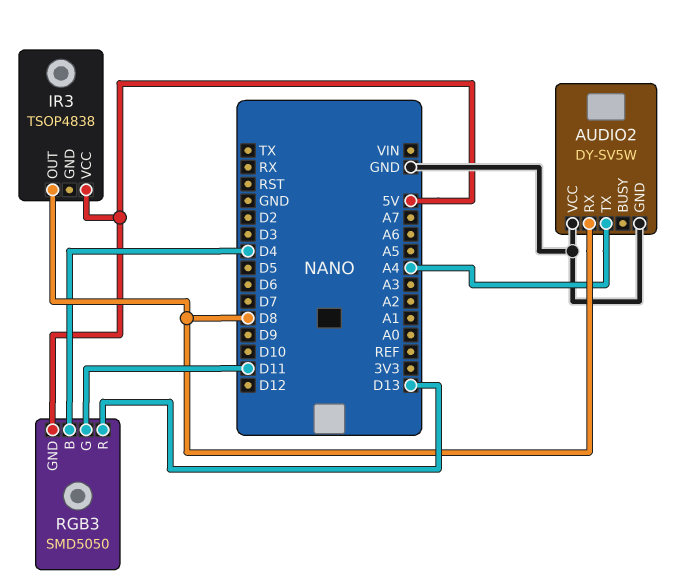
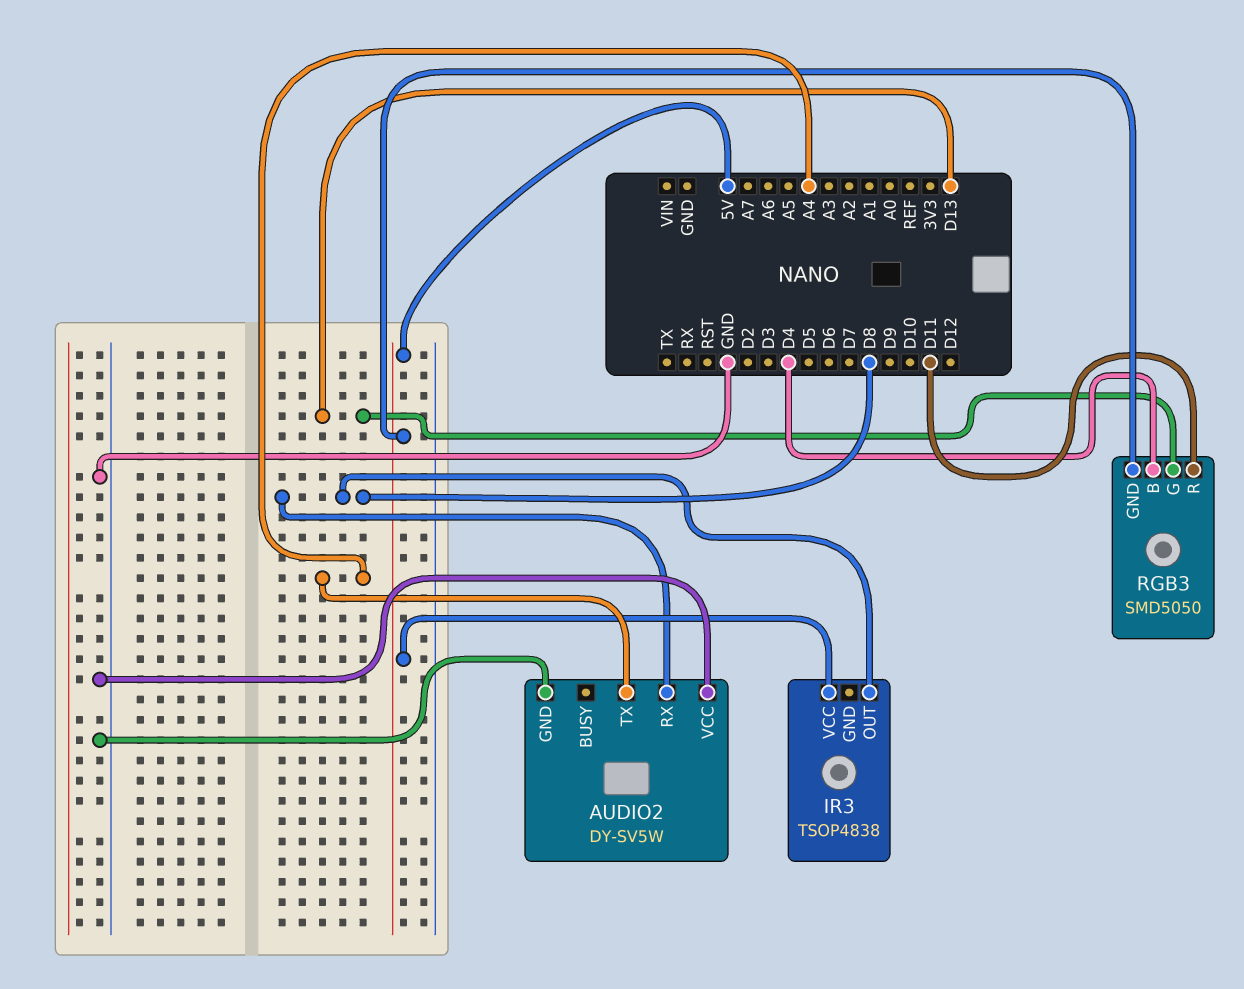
RGB3 pin G: D11 -> D13
RGB3 pin R: D13 -> D11

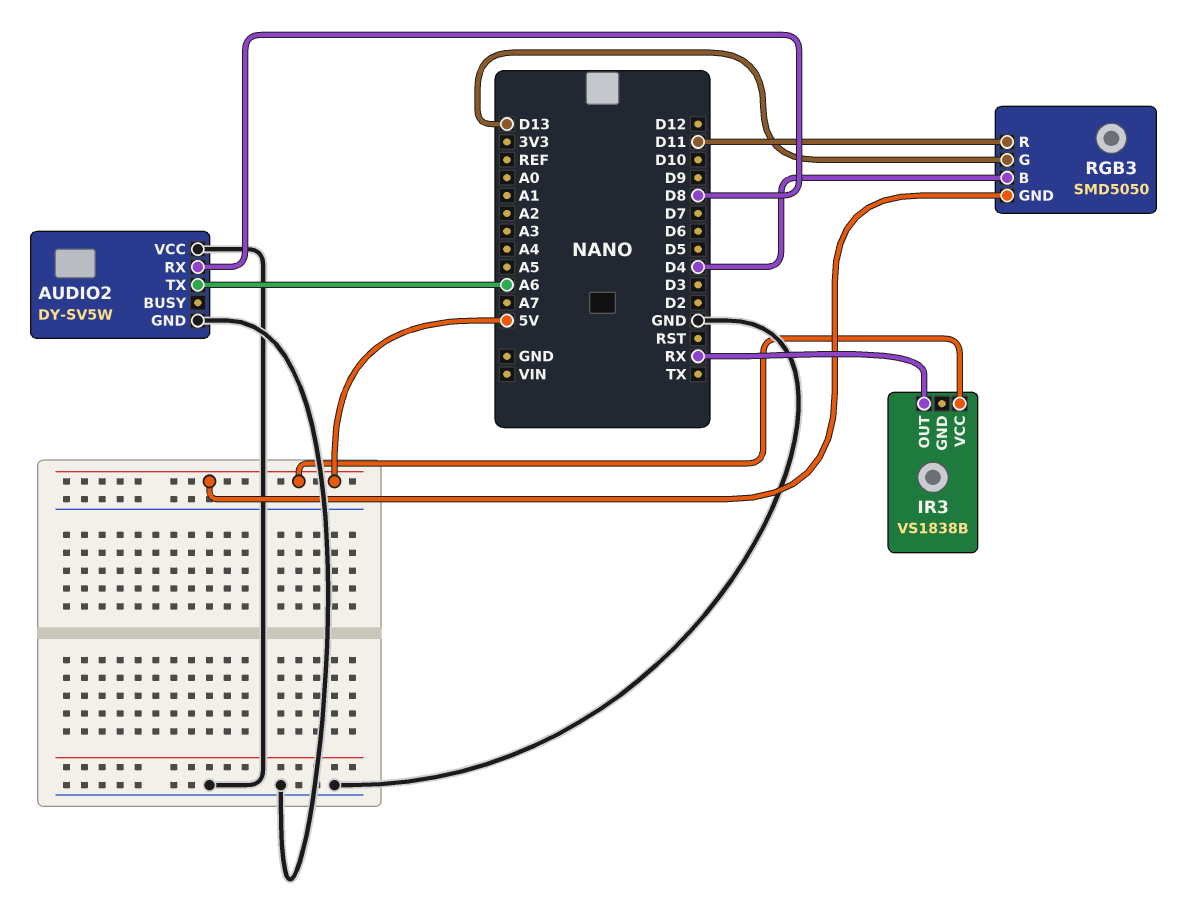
AUDIO2 pin TX: A4 -> A6
IR3: TSOP4838 -> VS1838B
IR3 pin OUT: D8 -> RX

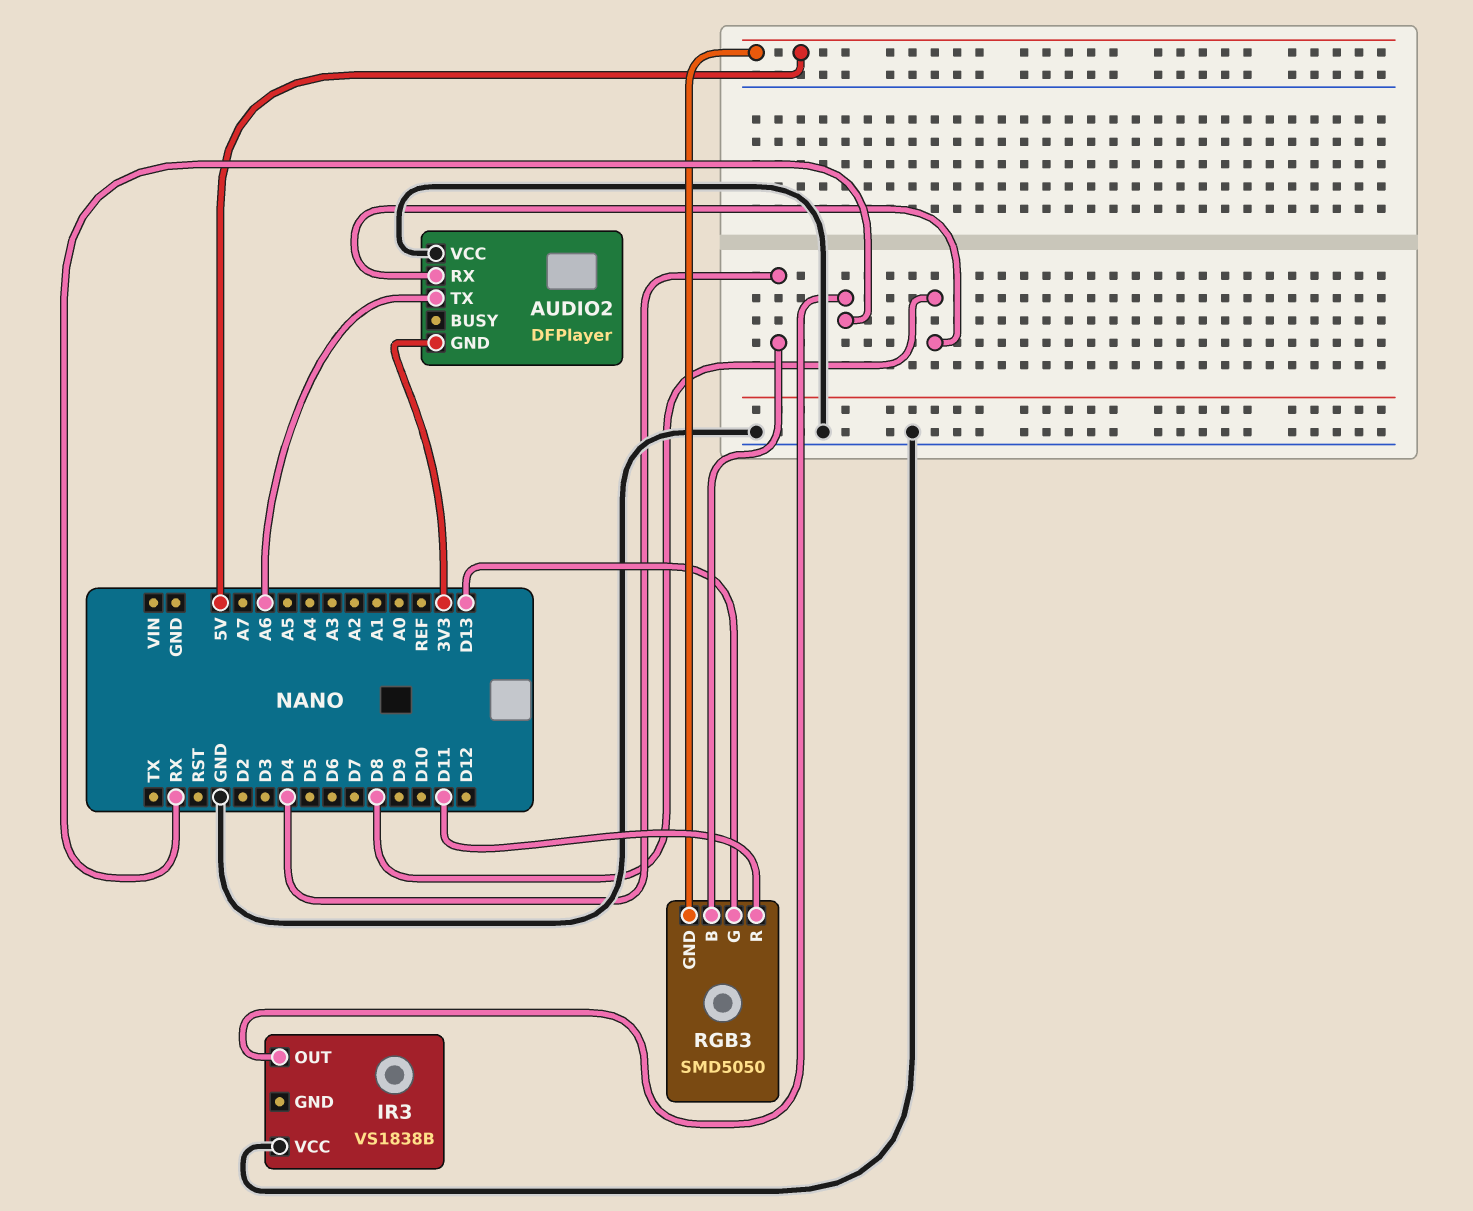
AUDIO2: DY-SV5W -> DFPlayer
AUDIO2 pin GND: GND -> 3V3
IR3 pin VCC: 5V -> GND

